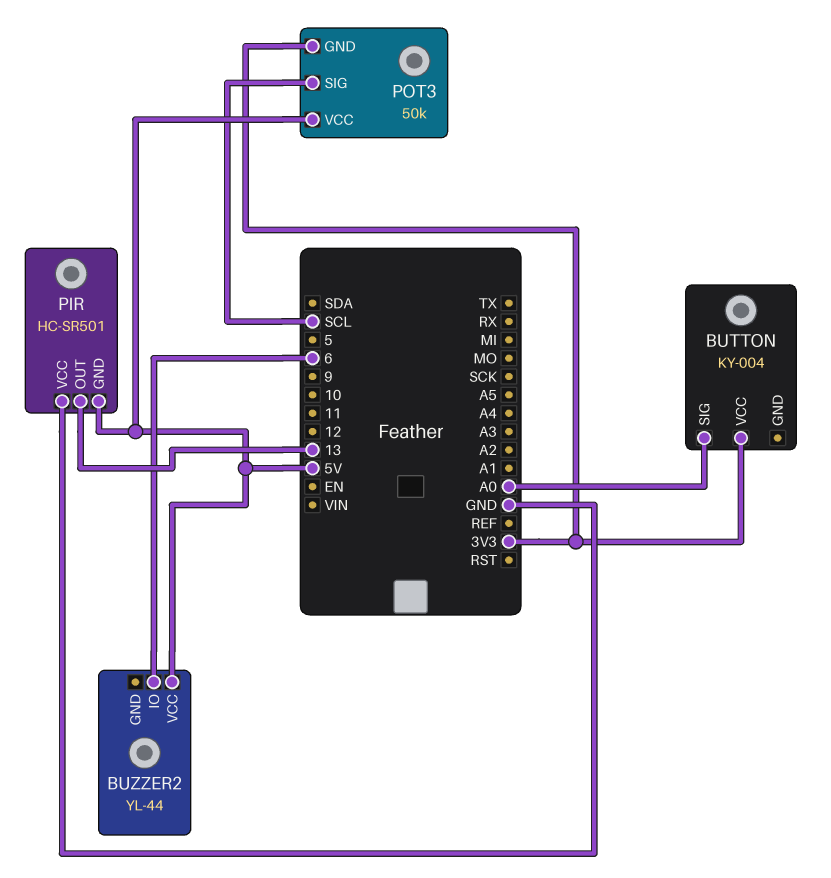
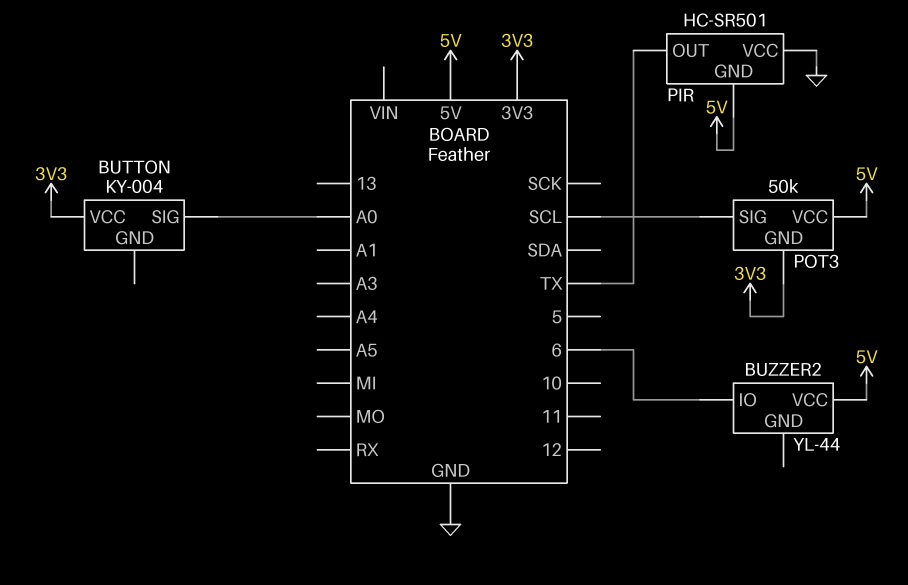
PIR pin OUT: 13 -> TX

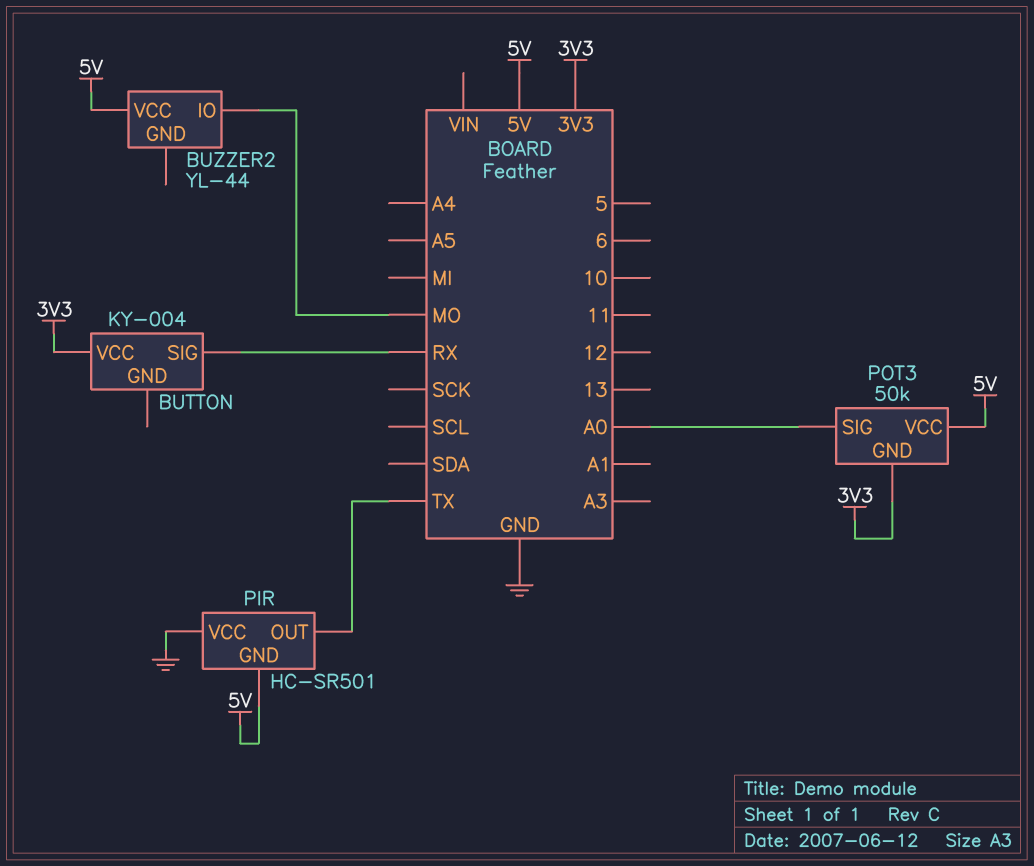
BUTTON pin SIG: A0 -> RX
BUZZER2 pin IO: 6 -> MO
POT3 pin SIG: SCL -> A0

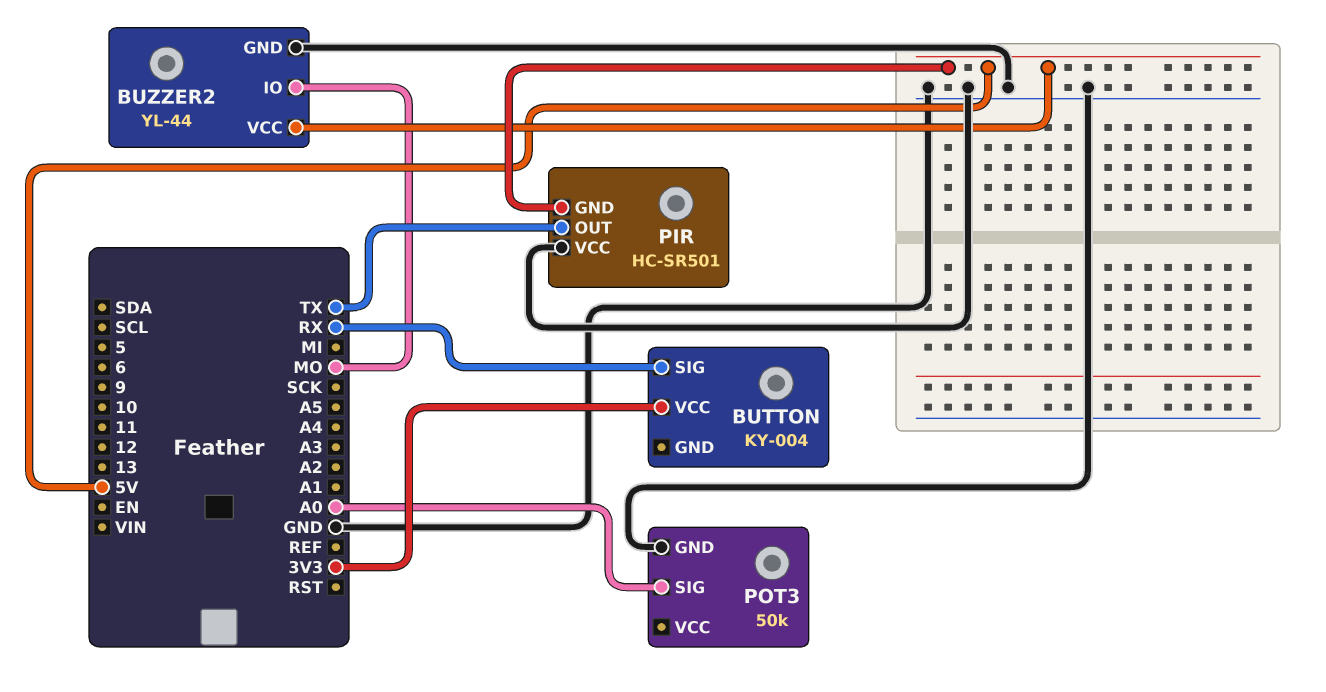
BUZZER2 pin GND: none -> GND
POT3 pin GND: 3V3 -> GND
POT3 pin VCC: 5V -> none

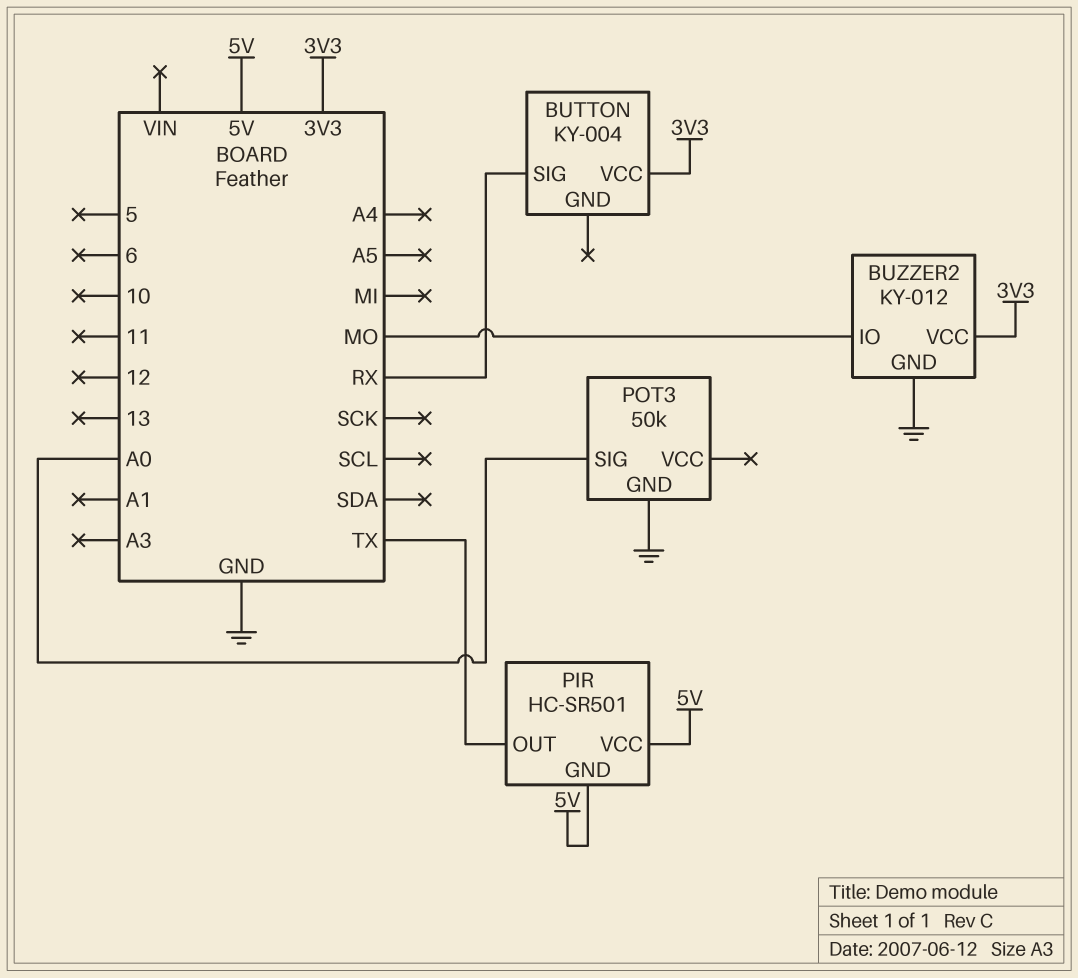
BUZZER2: YL-44 -> KY-012
BUZZER2 pin VCC: 5V -> 3V3
PIR pin VCC: GND -> 5V

